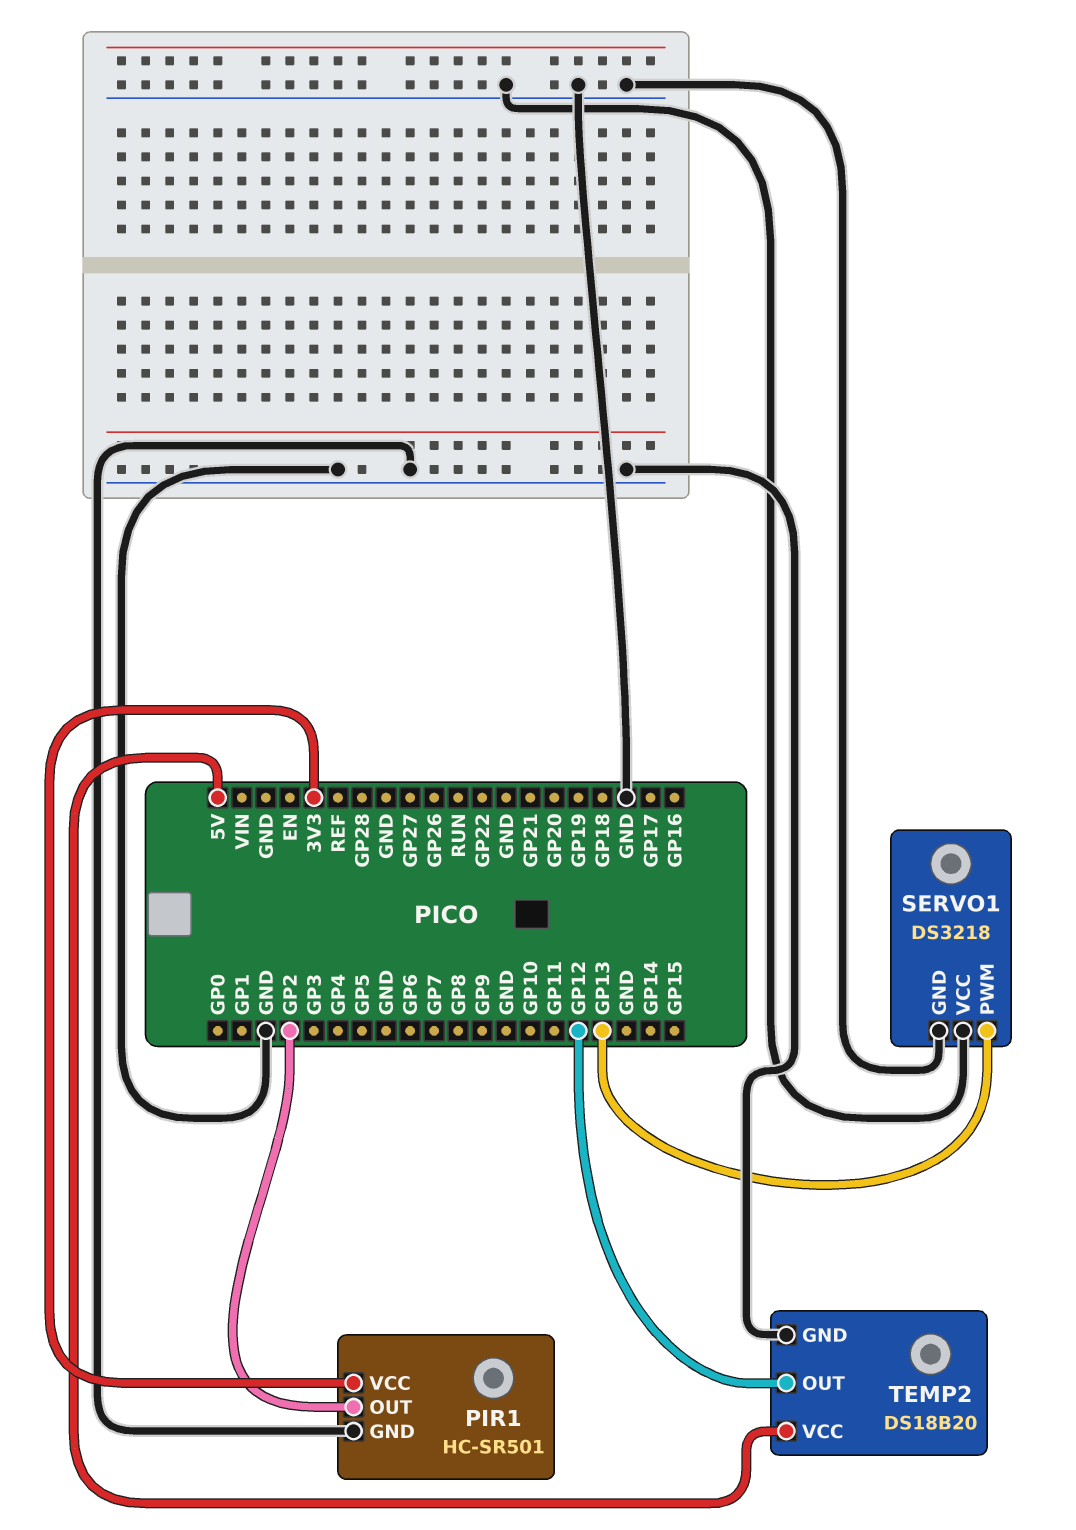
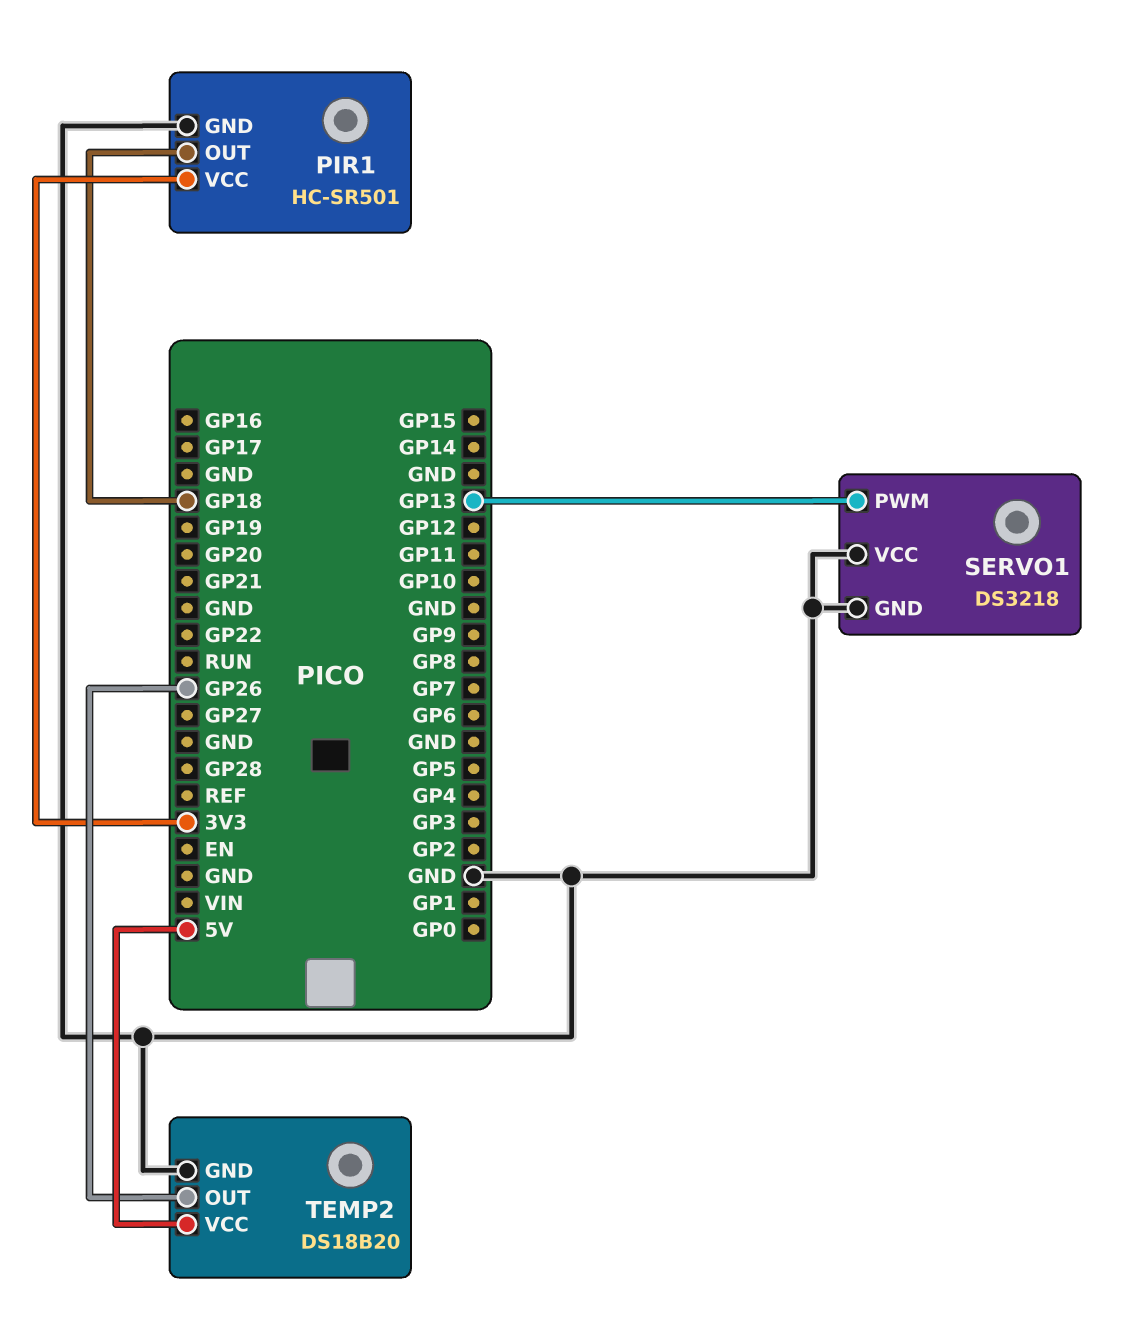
PIR1 pin OUT: GP2 -> GP18
TEMP2 pin OUT: GP12 -> GP26

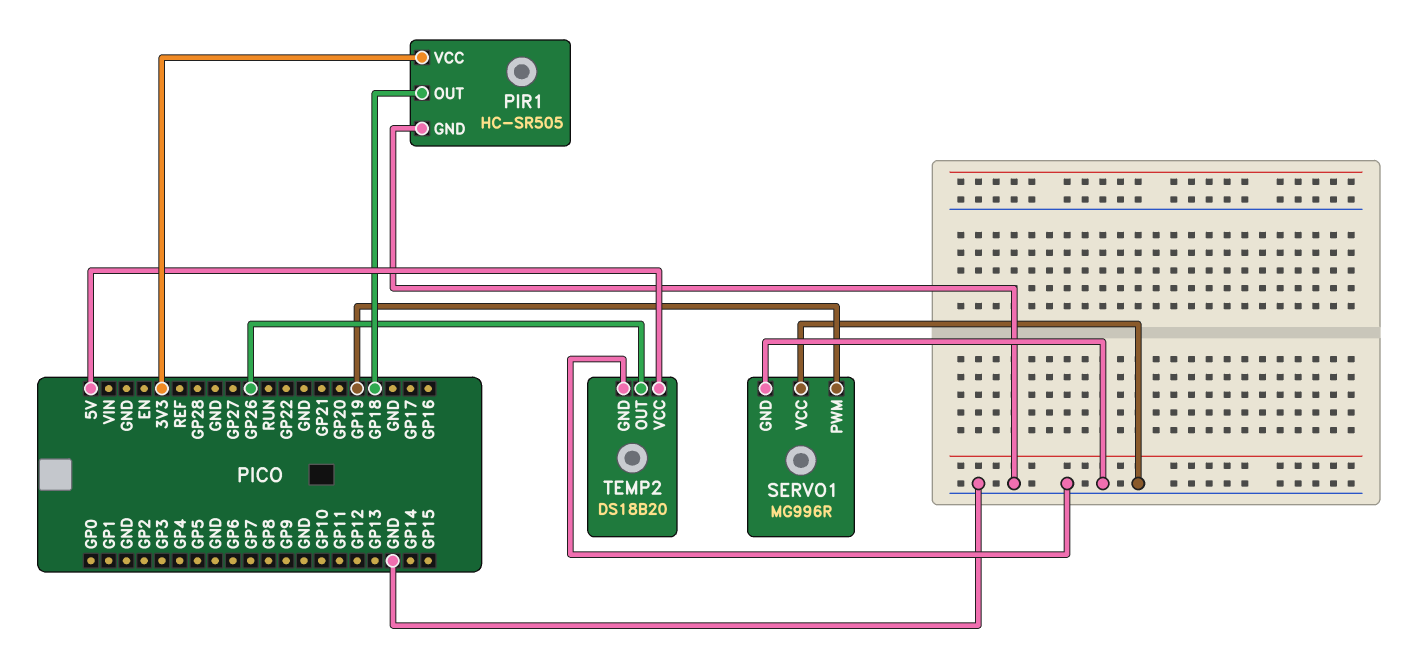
PIR1: HC-SR501 -> HC-SR505
SERVO1: DS3218 -> MG996R
SERVO1 pin PWM: GP13 -> GP19

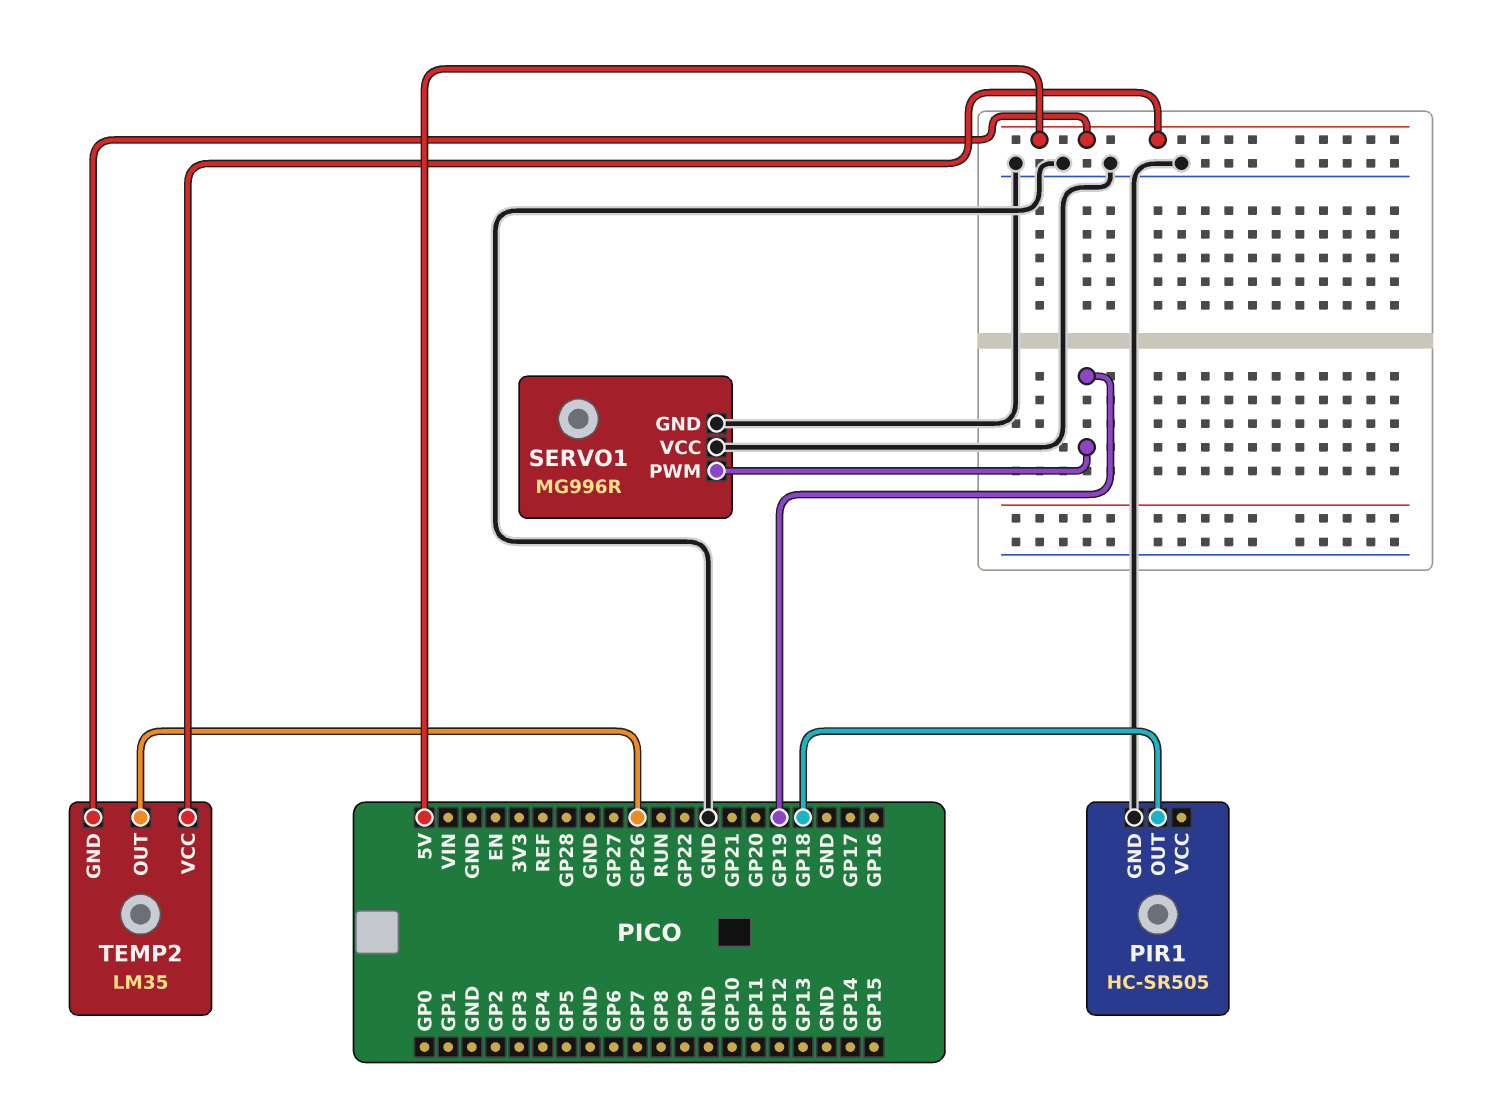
PIR1 pin VCC: 3V3 -> none
TEMP2: DS18B20 -> LM35
TEMP2 pin GND: GND -> 5V

